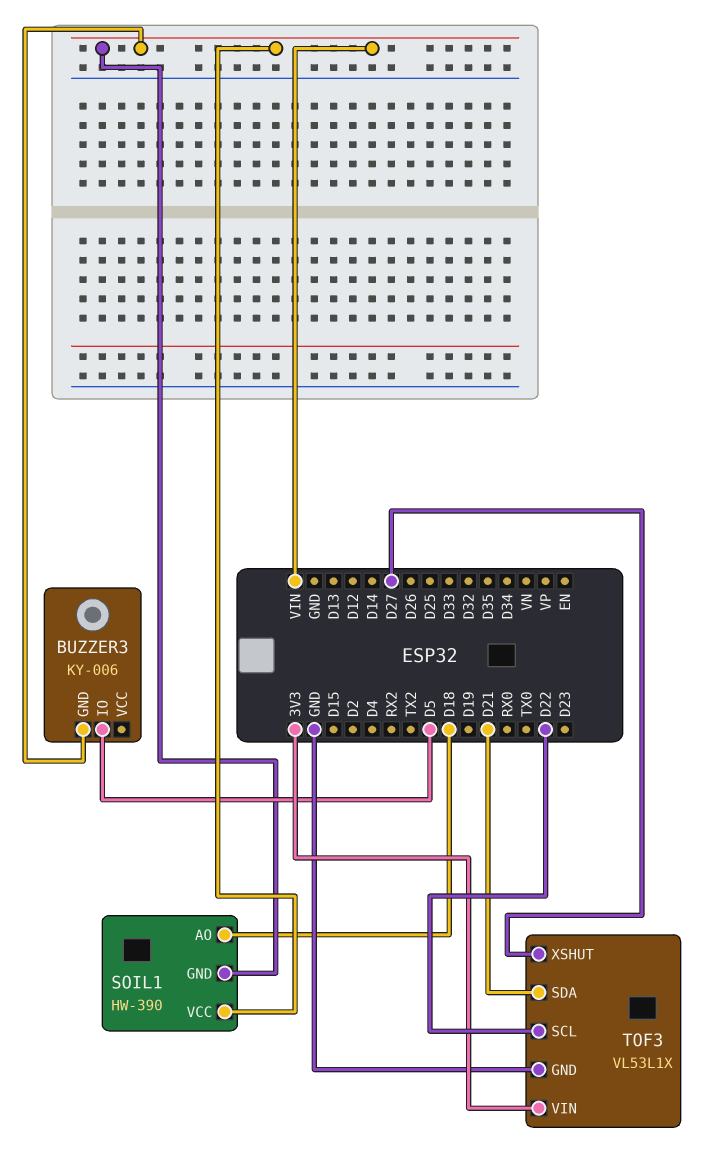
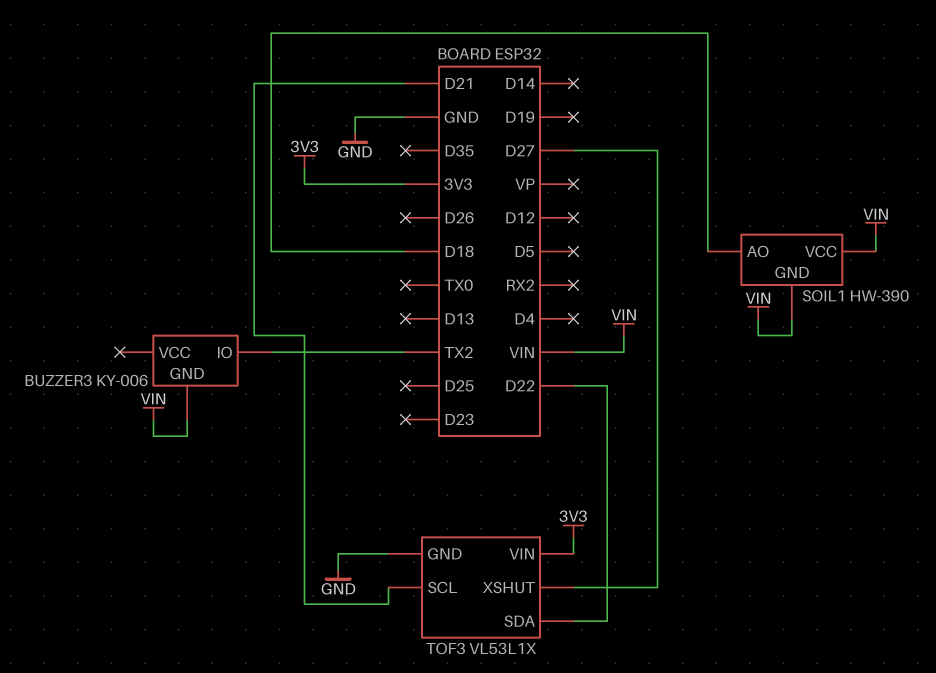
BUZZER3 pin IO: D5 -> TX2
TOF3 pin SCL: D22 -> D21
TOF3 pin SDA: D21 -> D22

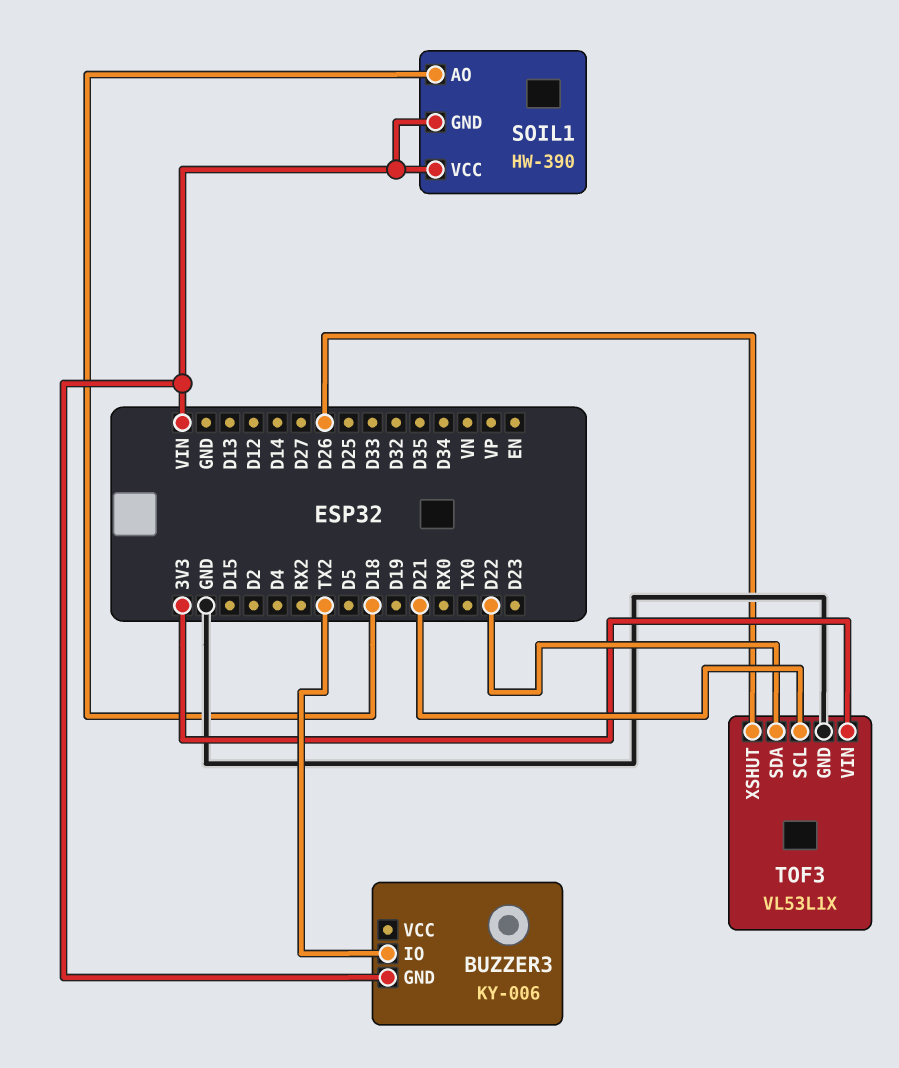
TOF3 pin XSHUT: D27 -> D26

